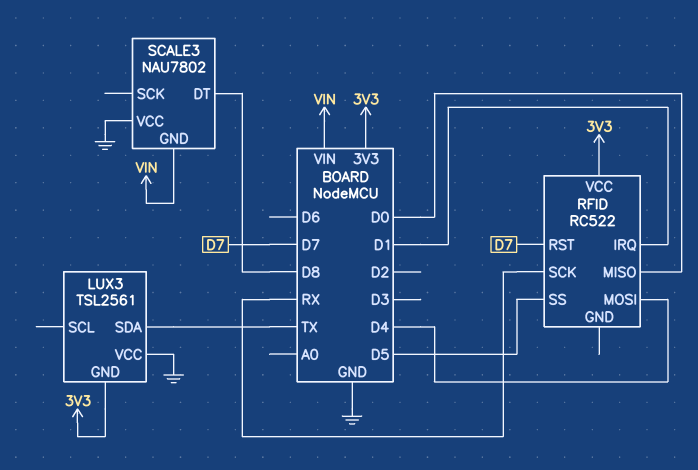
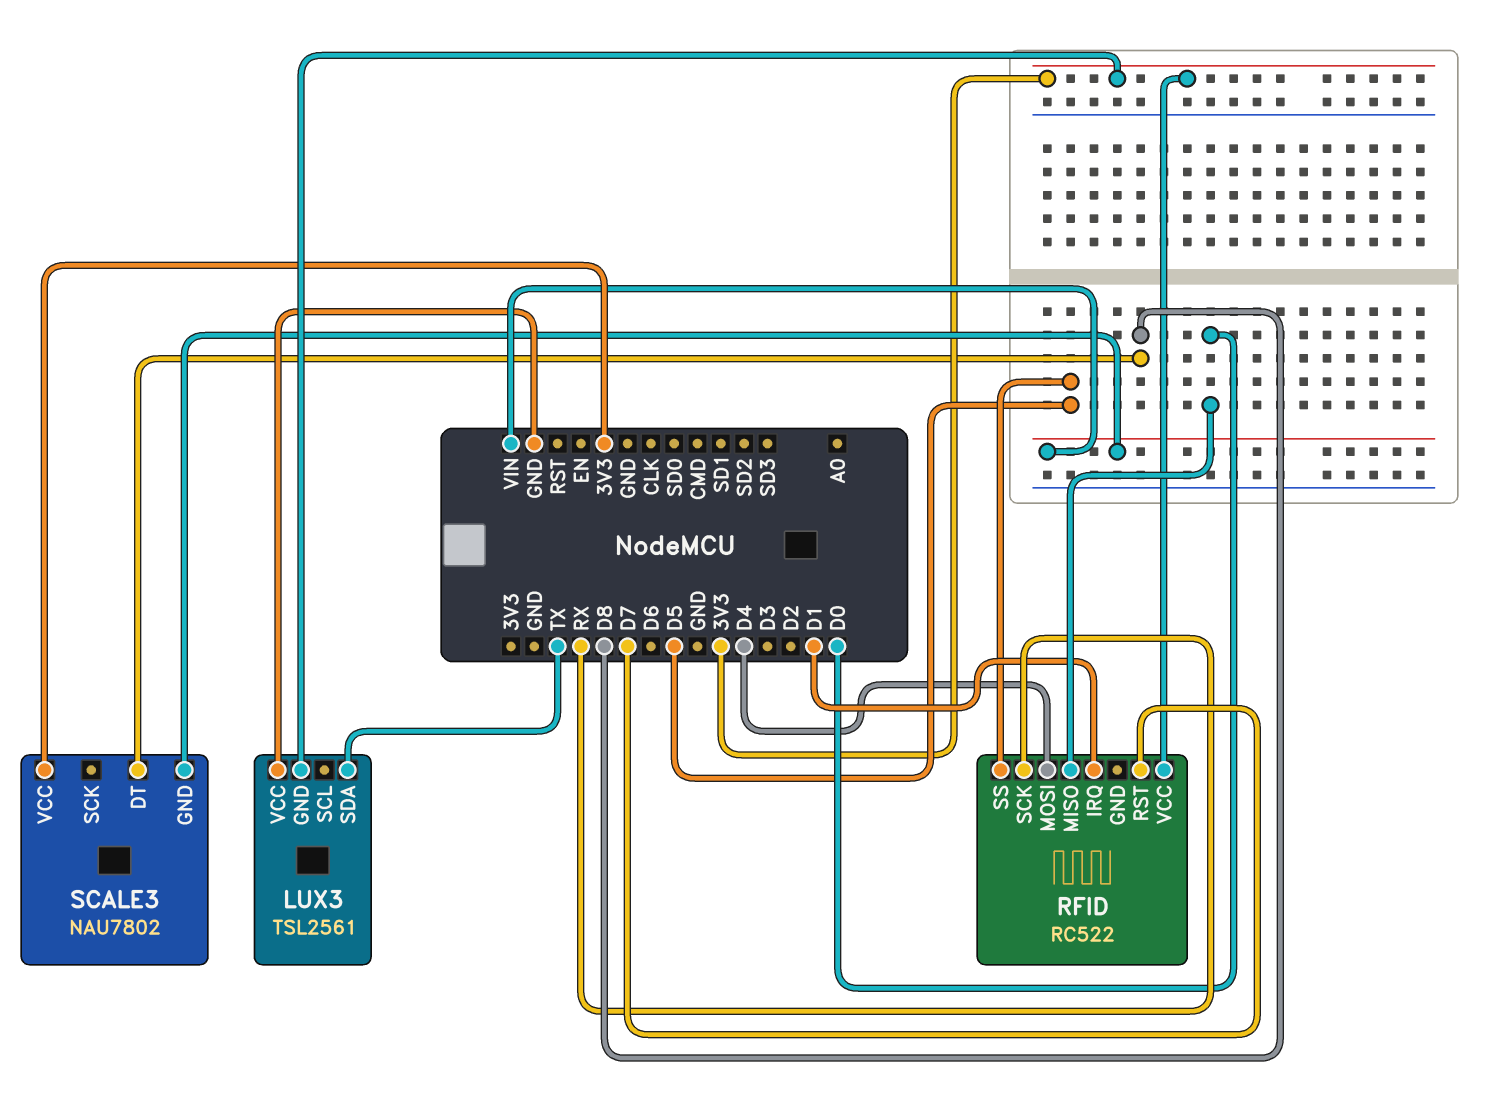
SCALE3 pin VCC: GND -> 3V3

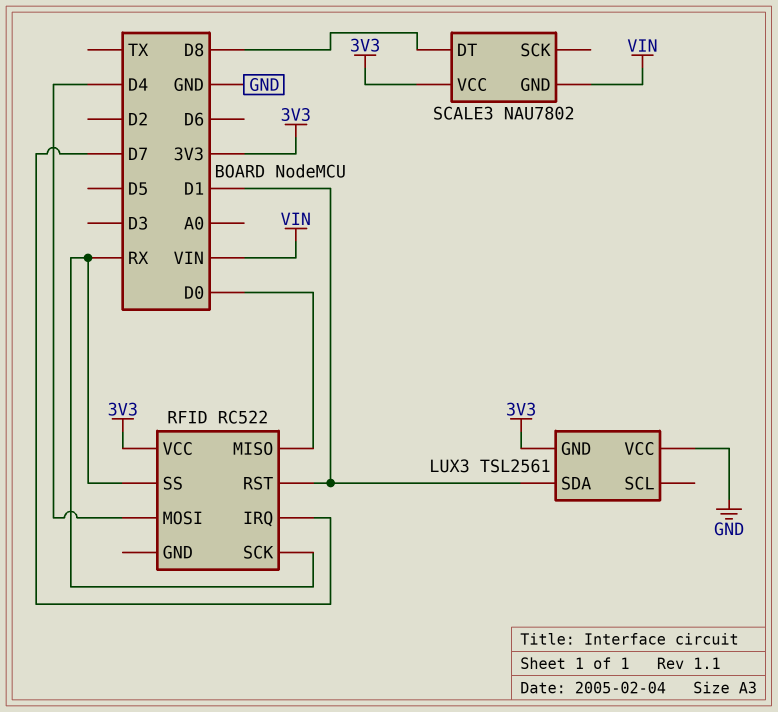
LUX3 pin SDA: TX -> D1
RFID pin IRQ: D1 -> D7
RFID pin RST: D7 -> D1
RFID pin SS: D5 -> RX

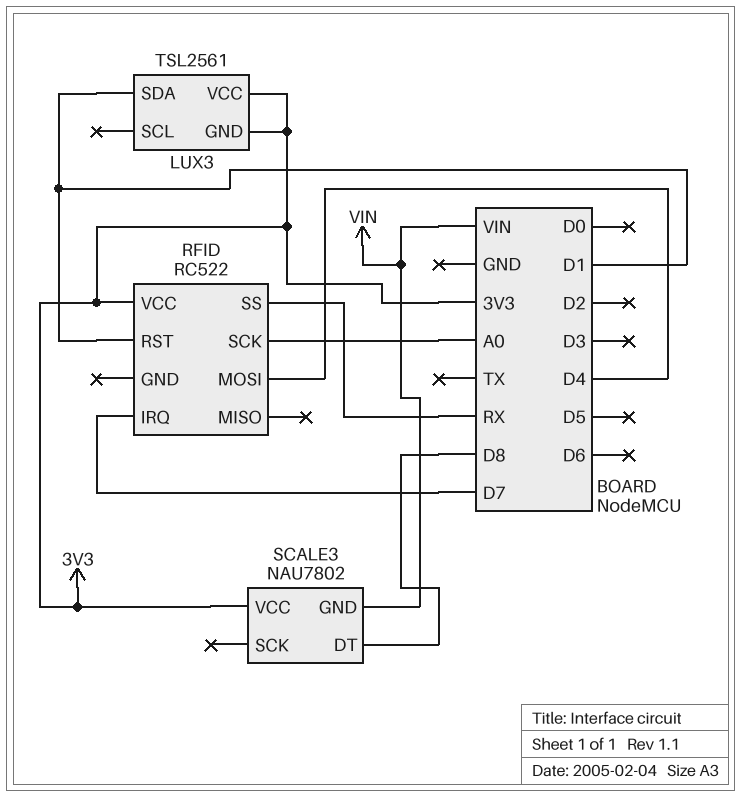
LUX3 pin VCC: GND -> 3V3
RFID pin MISO: D0 -> none
RFID pin SCK: RX -> A0

